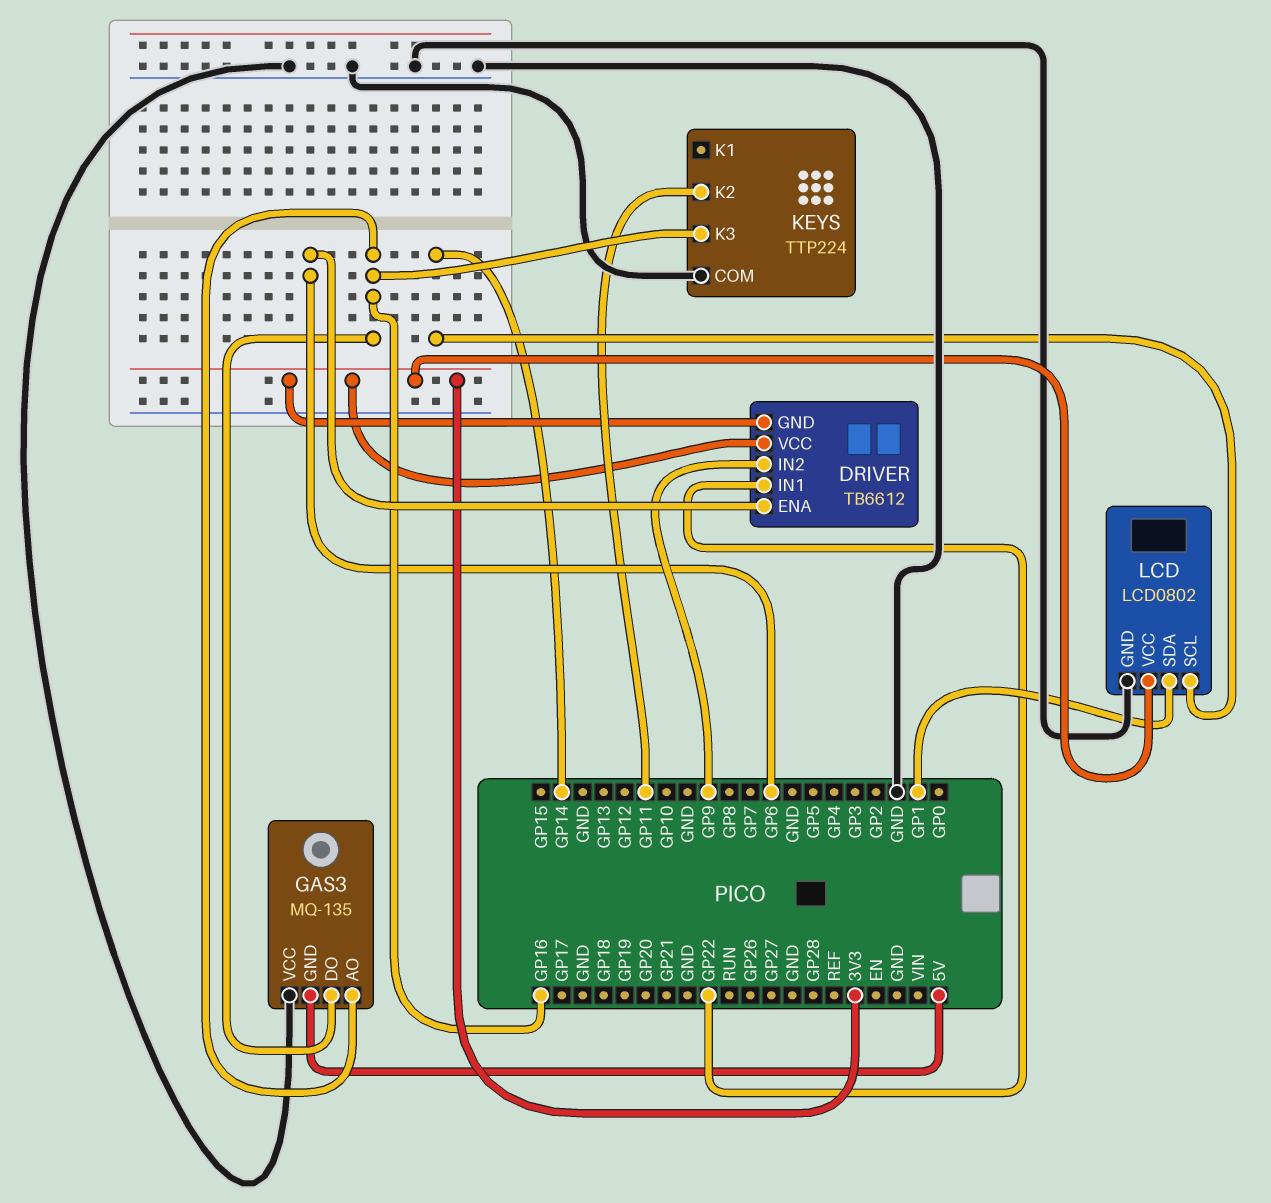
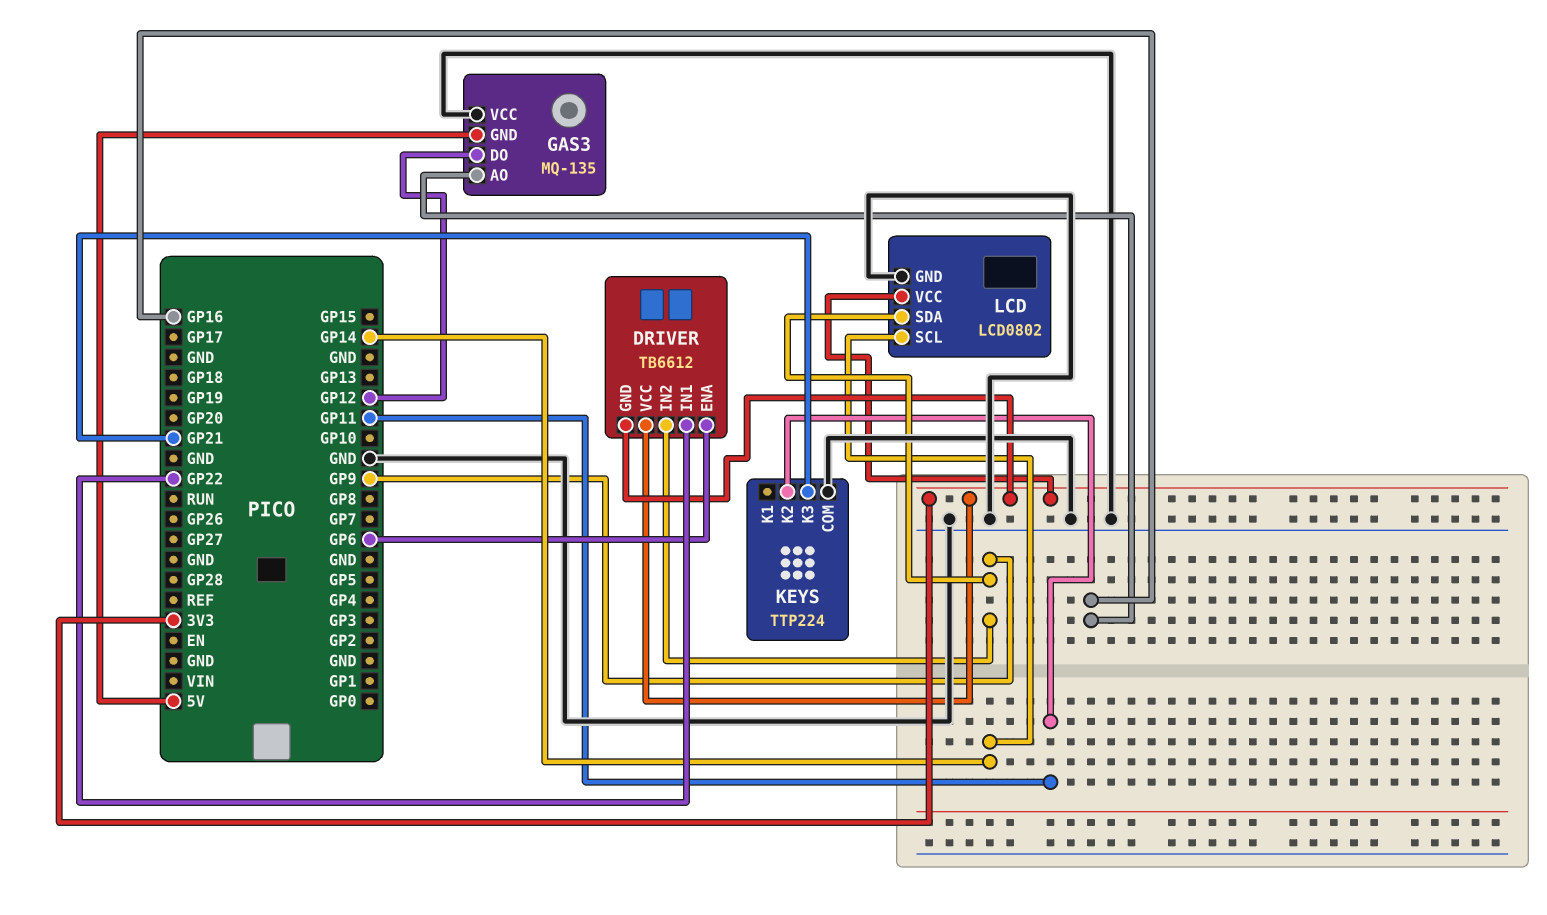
GAS3 pin DO: GP16 -> GP12
KEYS pin K3: GP16 -> GP21
LCD pin SDA: GP1 -> GP9

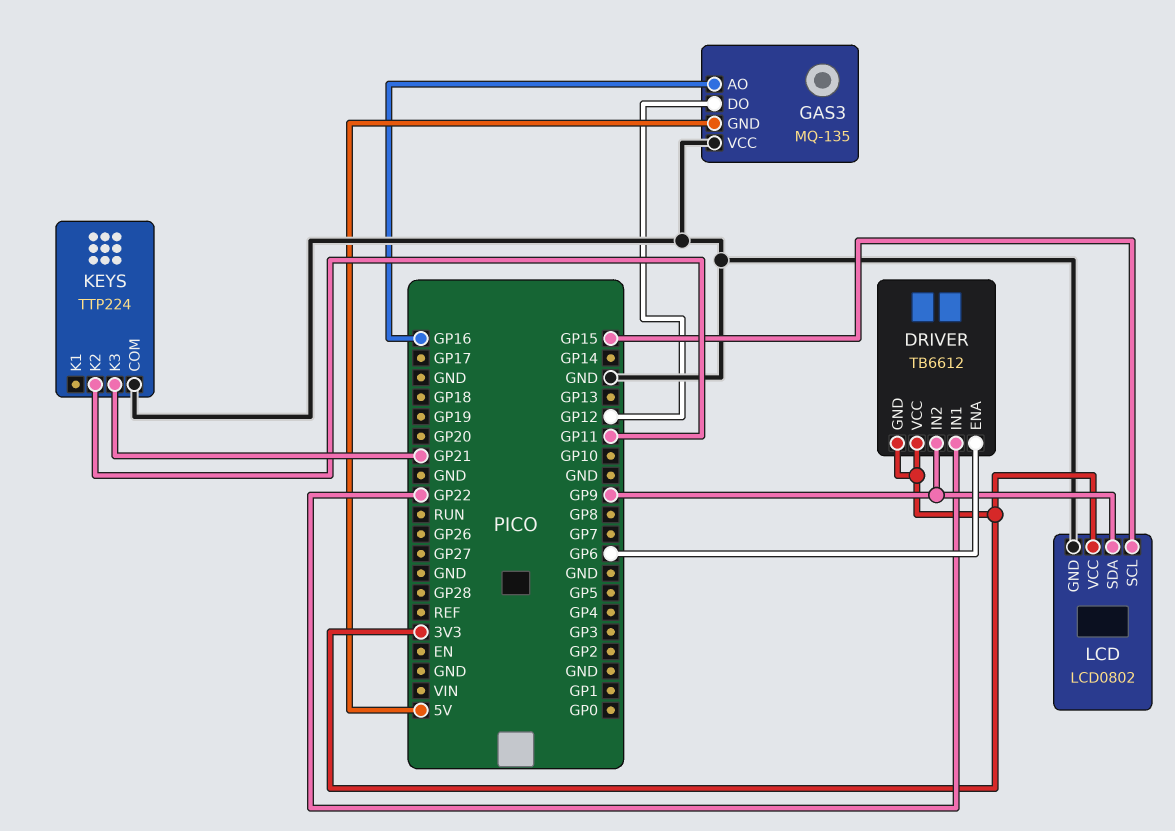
LCD pin SCL: GP14 -> GP15

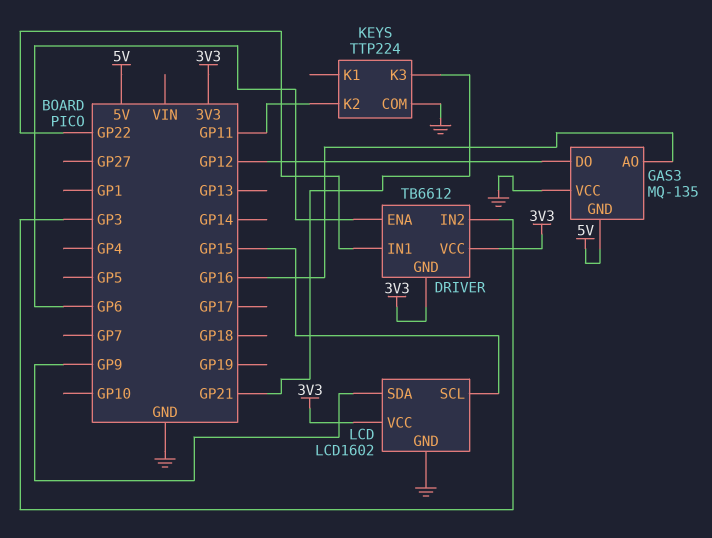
DRIVER pin IN2: GP9 -> GP3
LCD: LCD0802 -> LCD1602

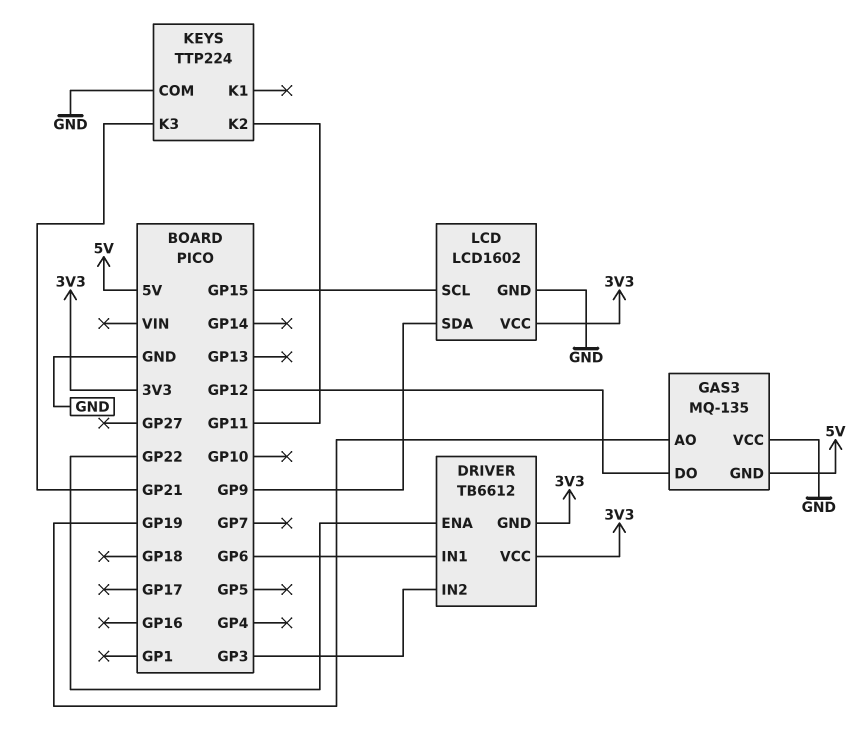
DRIVER pin ENA: GP6 -> GP22
DRIVER pin IN1: GP22 -> GP6
GAS3 pin AO: GP16 -> GP19

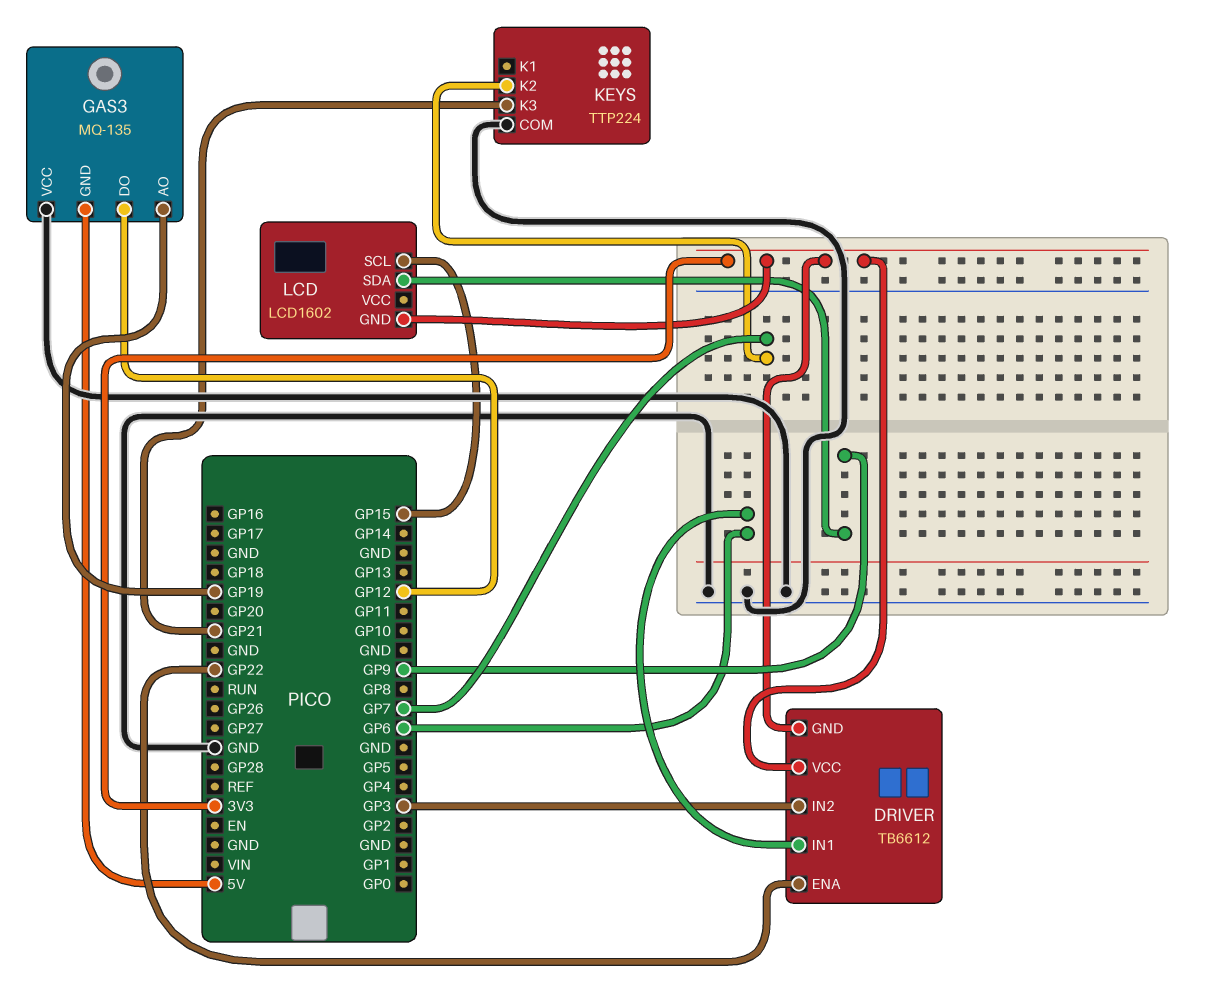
KEYS pin K2: GP11 -> GP7
LCD pin GND: GND -> 3V3
LCD pin VCC: 3V3 -> none

